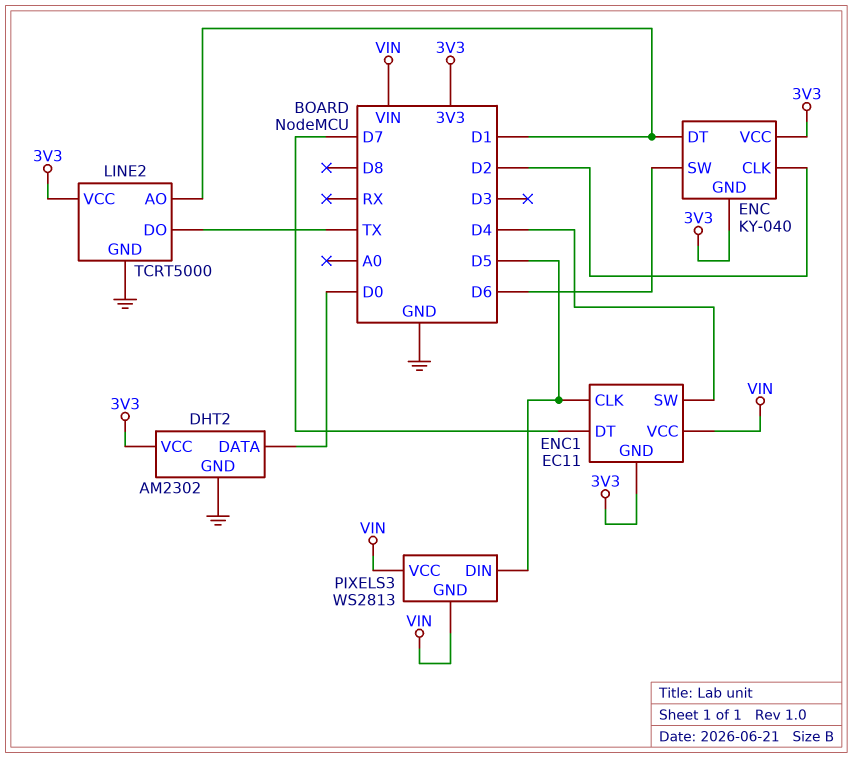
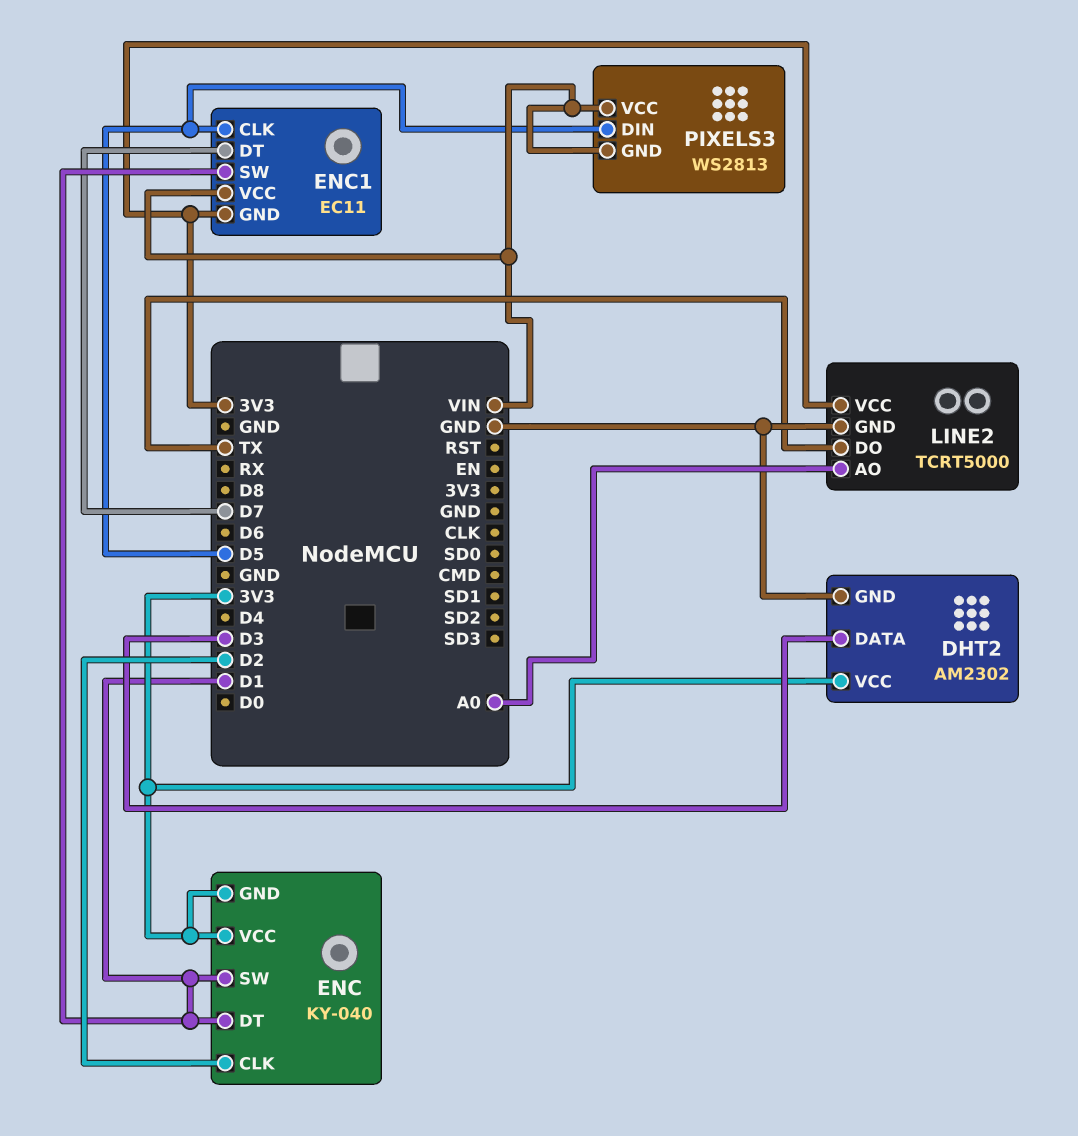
DHT2 pin DATA: D0 -> D3
ENC pin SW: D6 -> D1
ENC1 pin SW: D4 -> D1
LINE2 pin AO: D1 -> A0

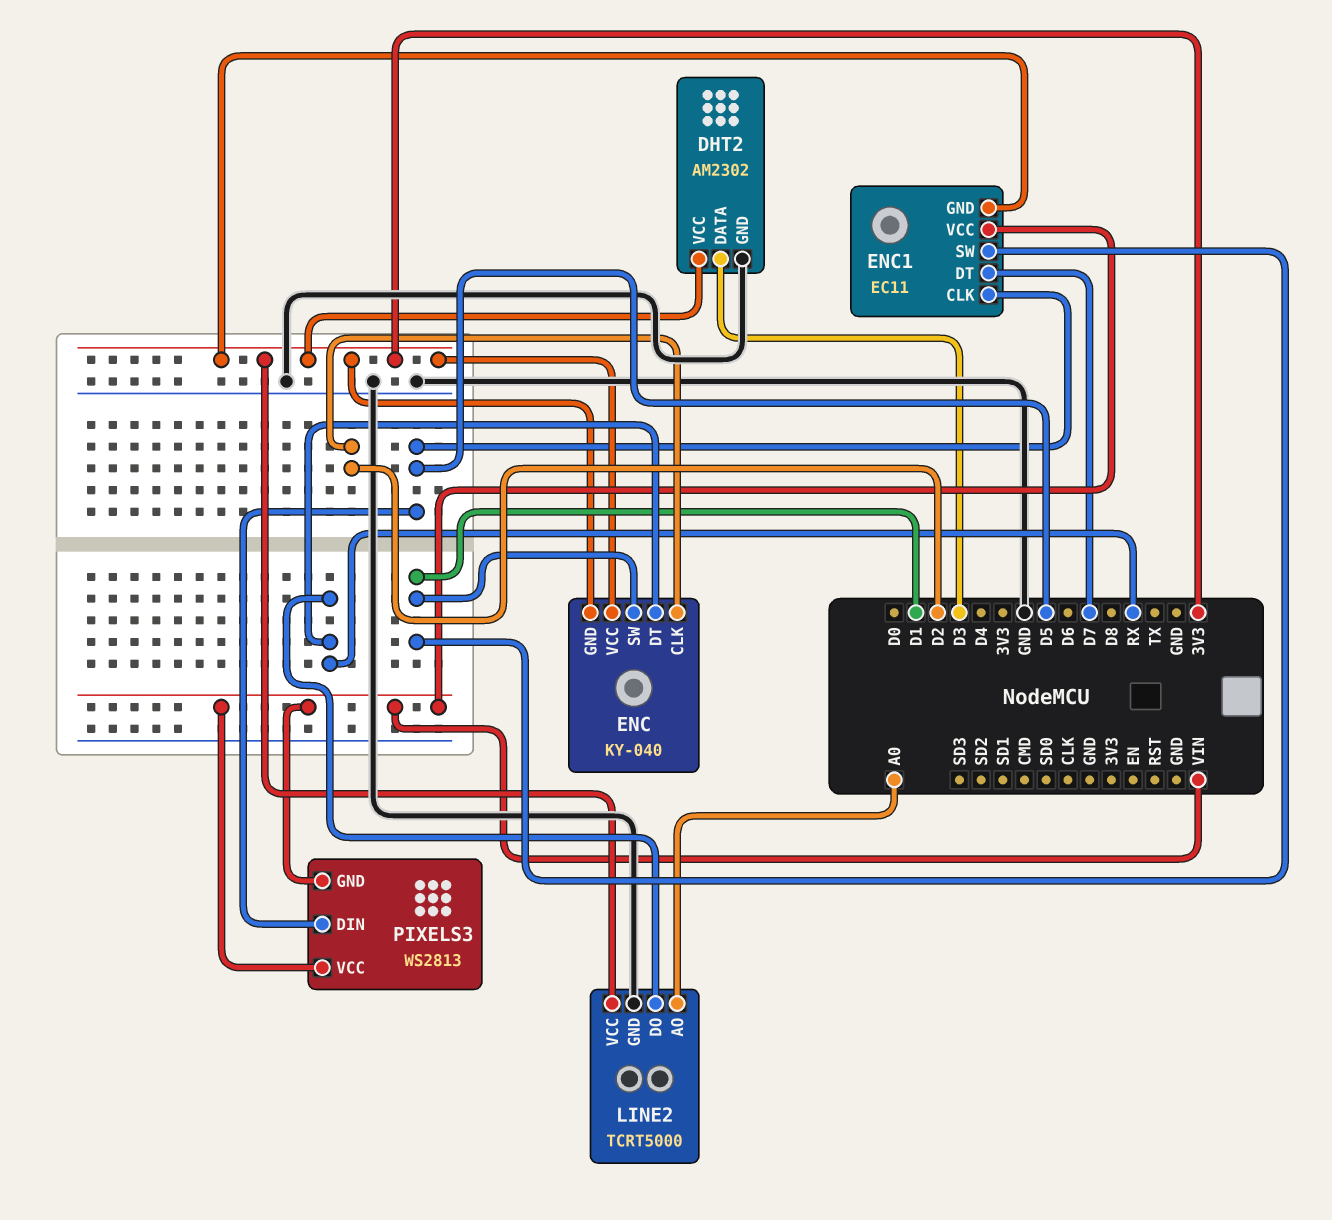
ENC pin DT: D1 -> RX
LINE2 pin DO: TX -> RX

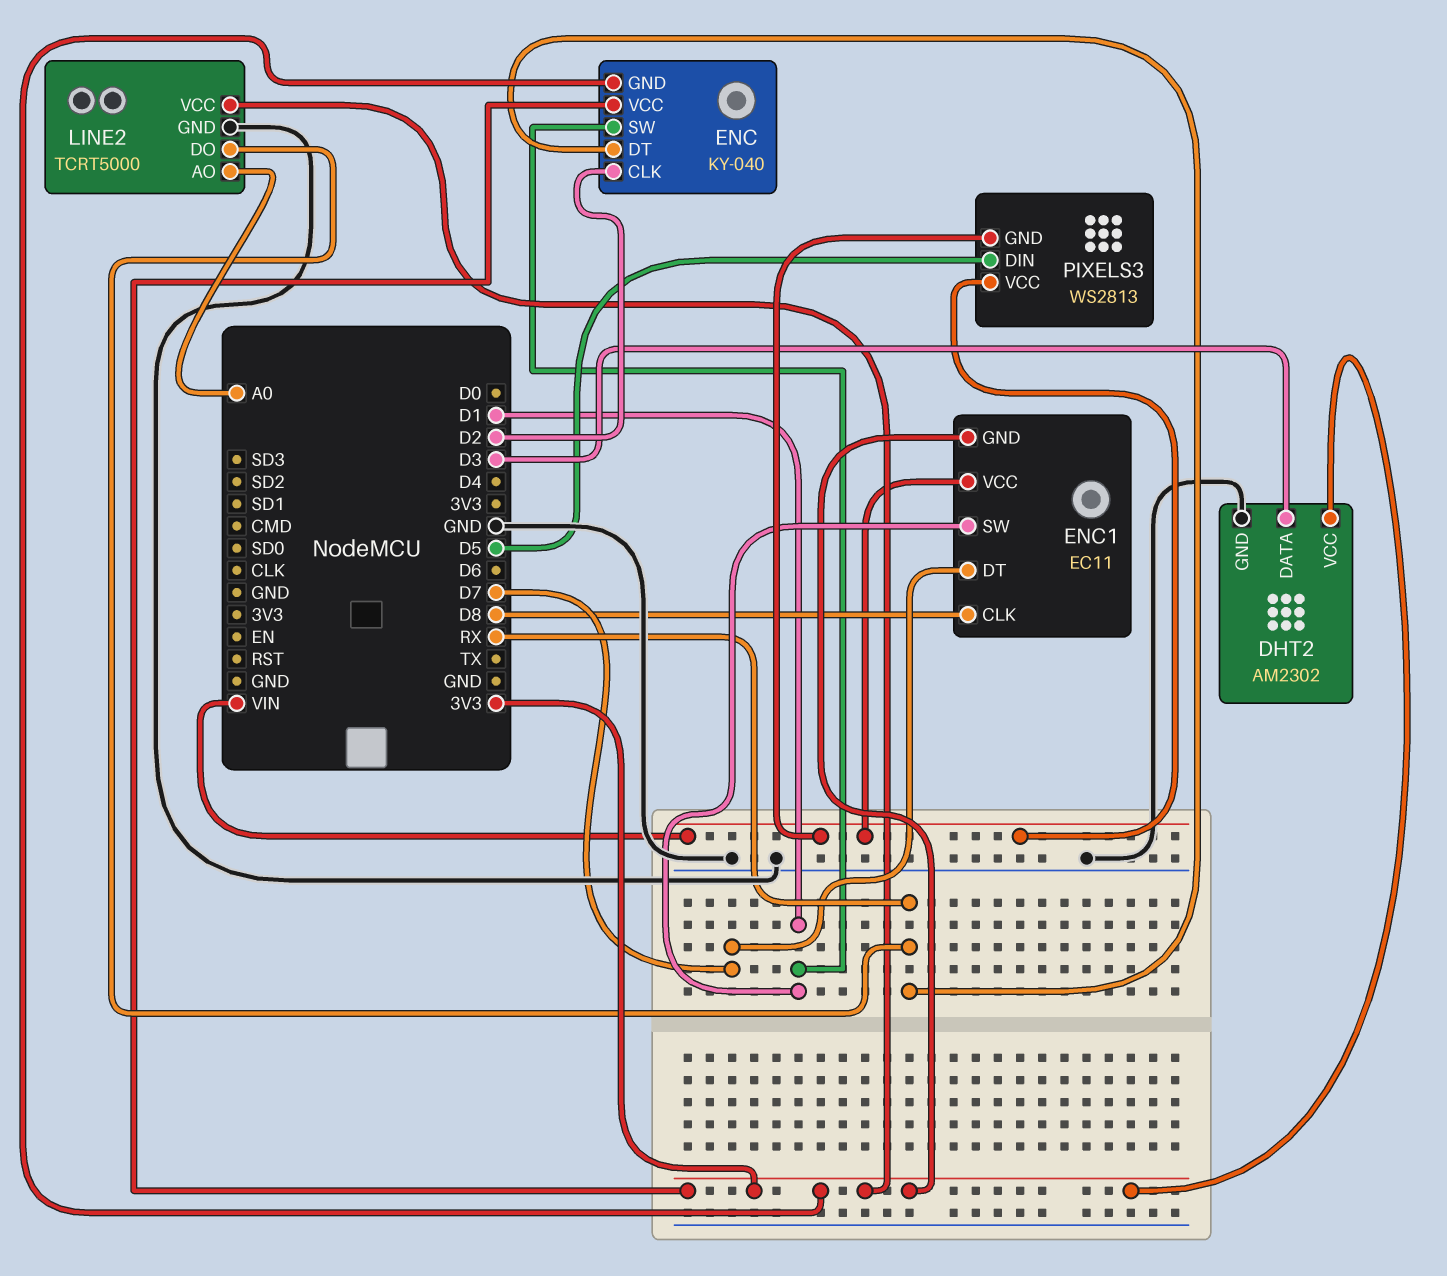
ENC1 pin CLK: D5 -> D8

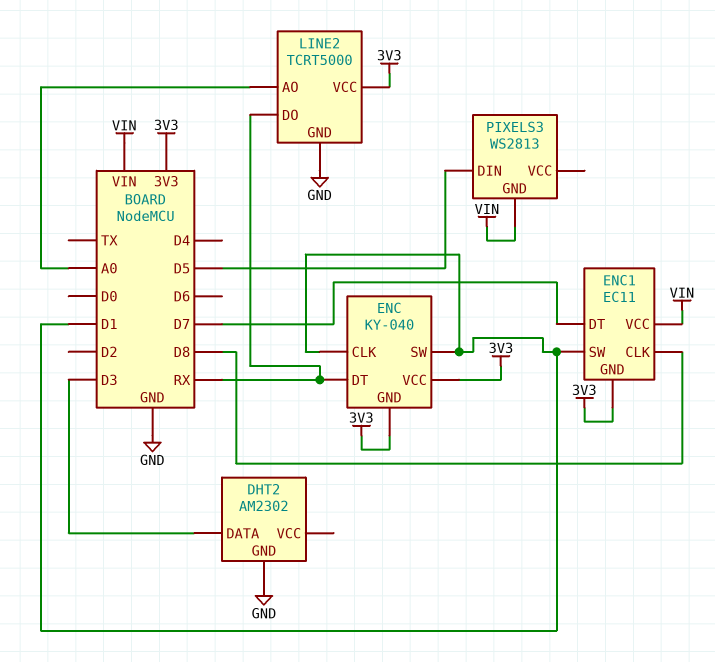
DHT2 pin VCC: 3V3 -> none
ENC pin CLK: D2 -> D1
PIXELS3 pin VCC: VIN -> none

